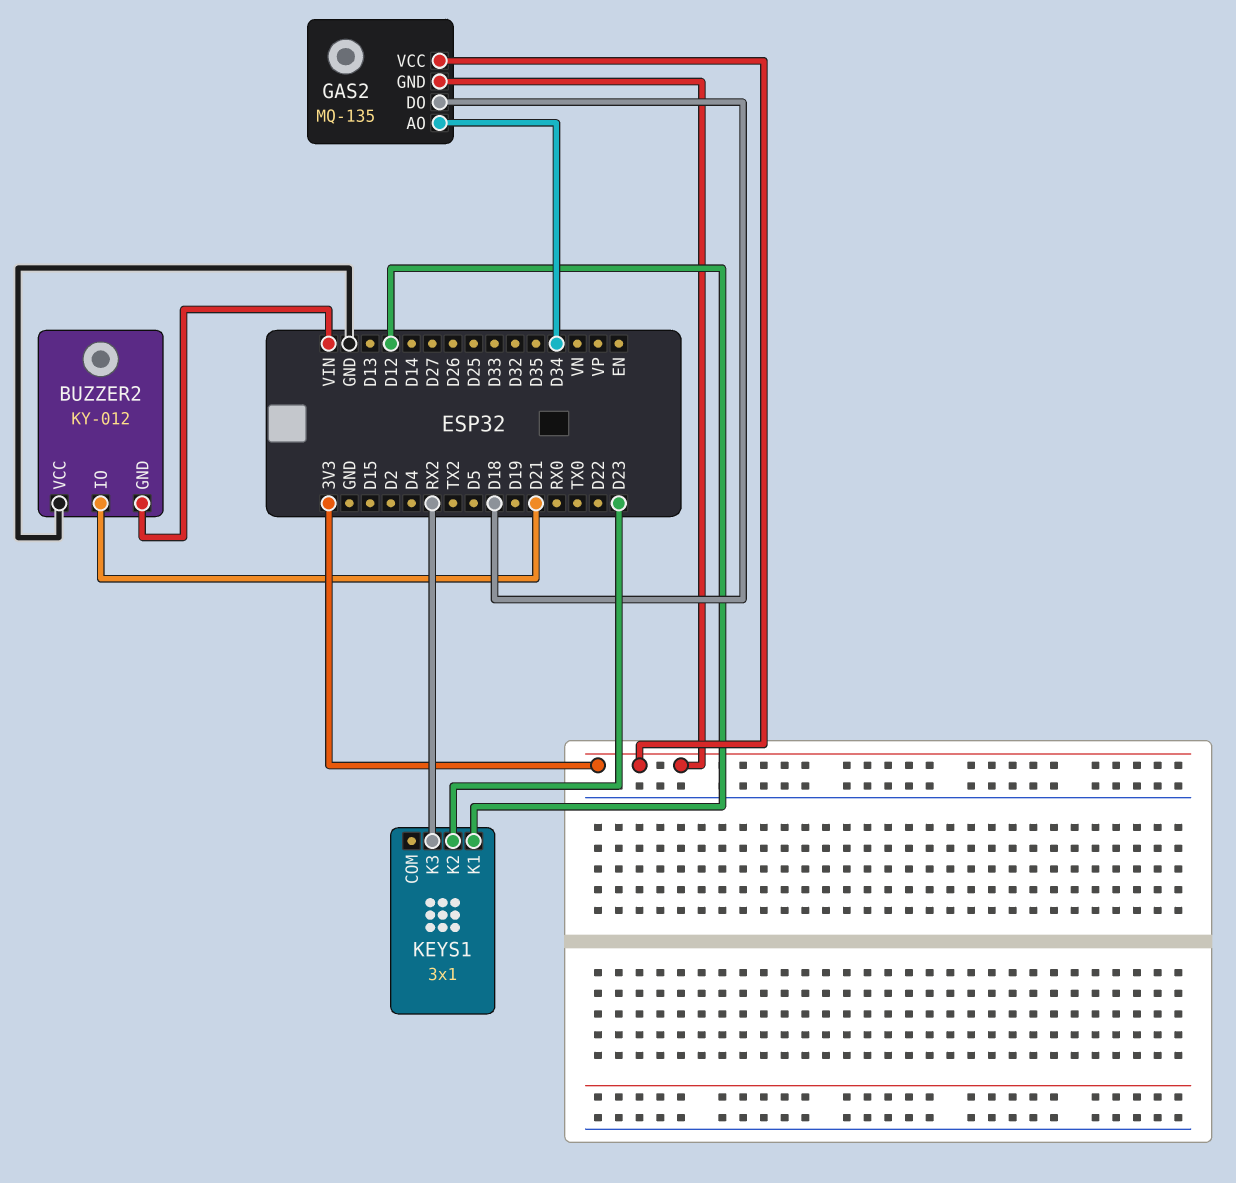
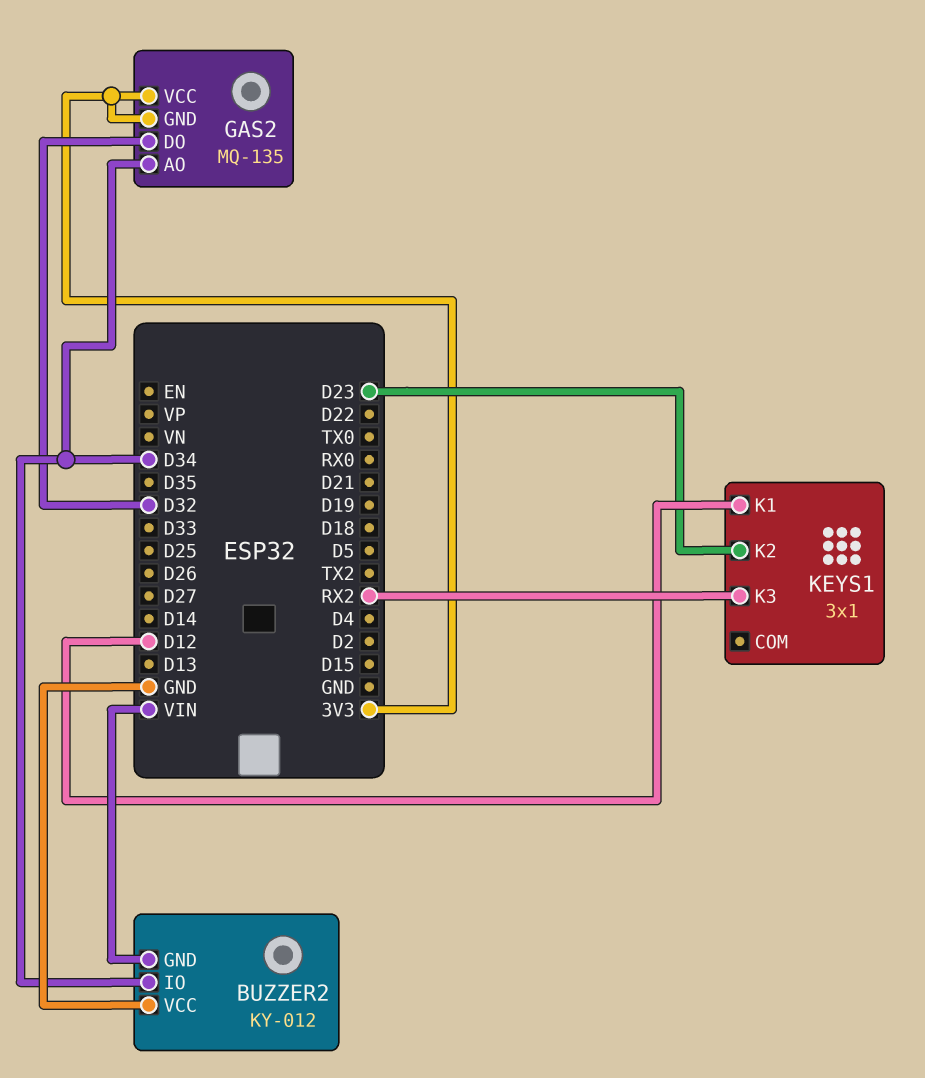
BUZZER2 pin IO: D21 -> D34
GAS2 pin DO: D18 -> D32

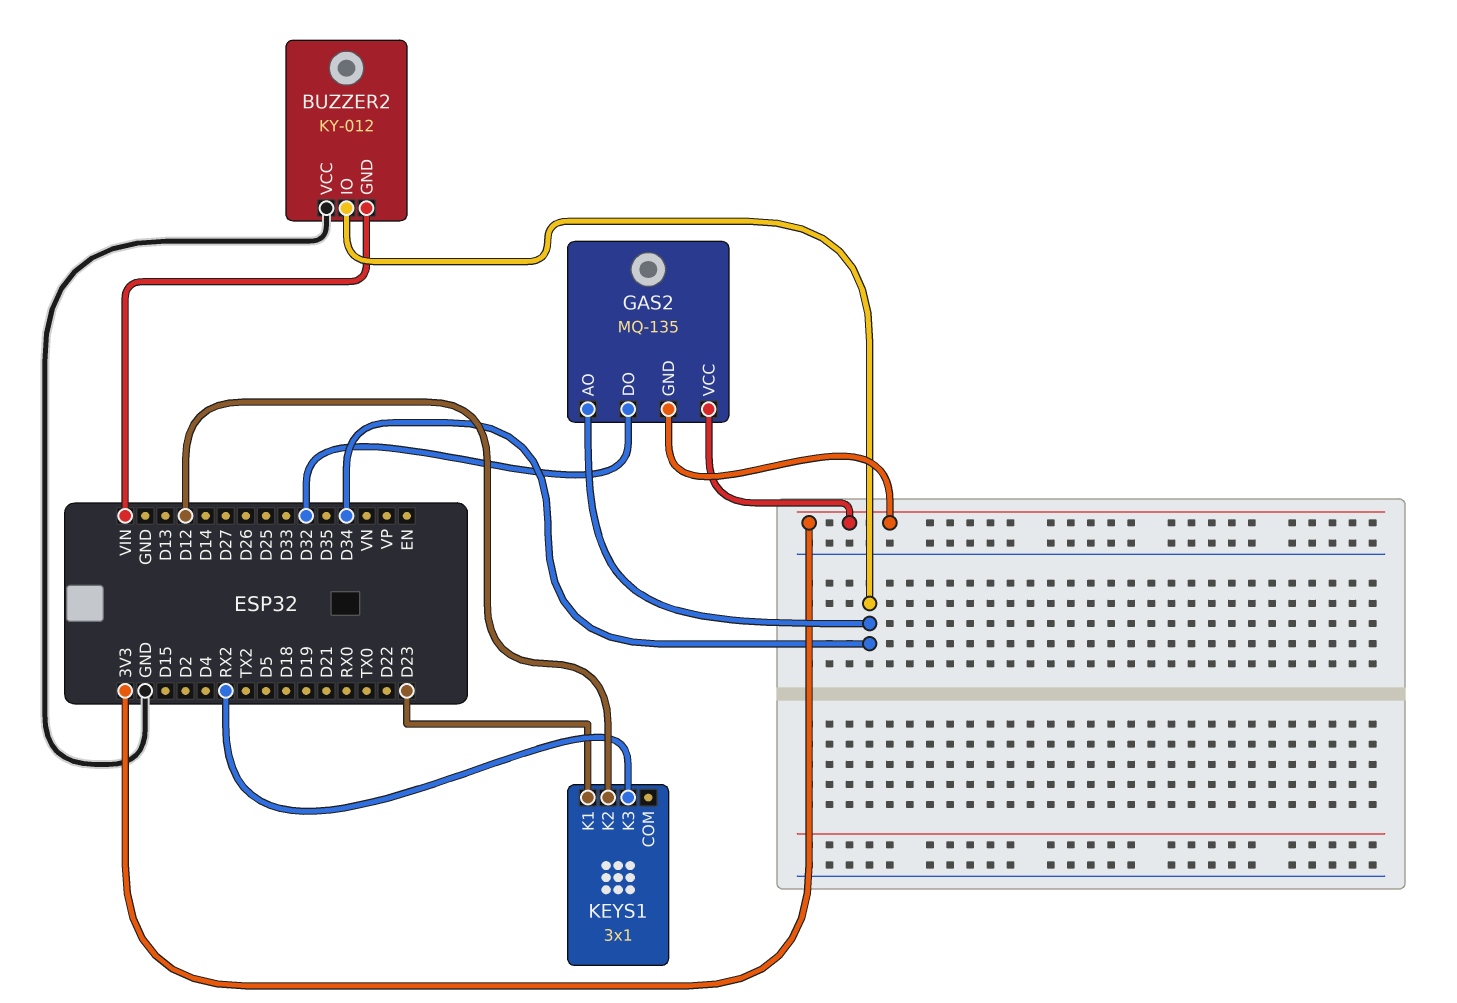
KEYS1 pin K1: D12 -> D23
KEYS1 pin K2: D23 -> D12

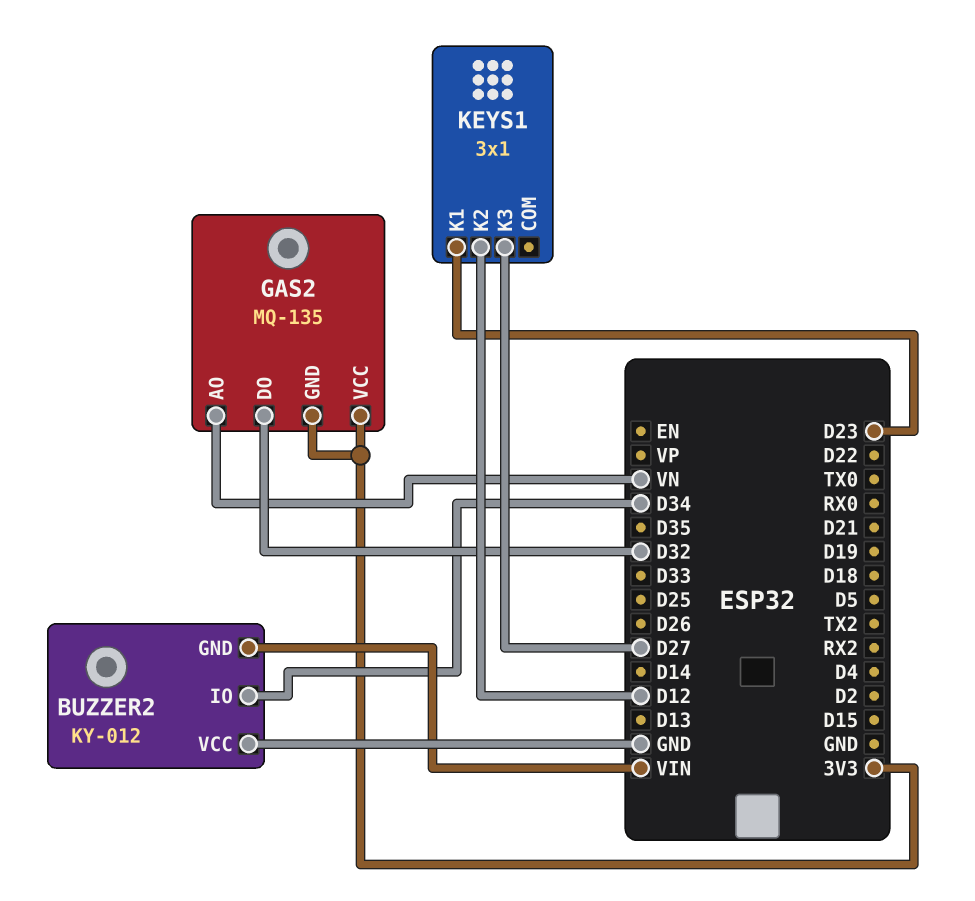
GAS2 pin AO: D34 -> VN
KEYS1 pin K3: RX2 -> D27

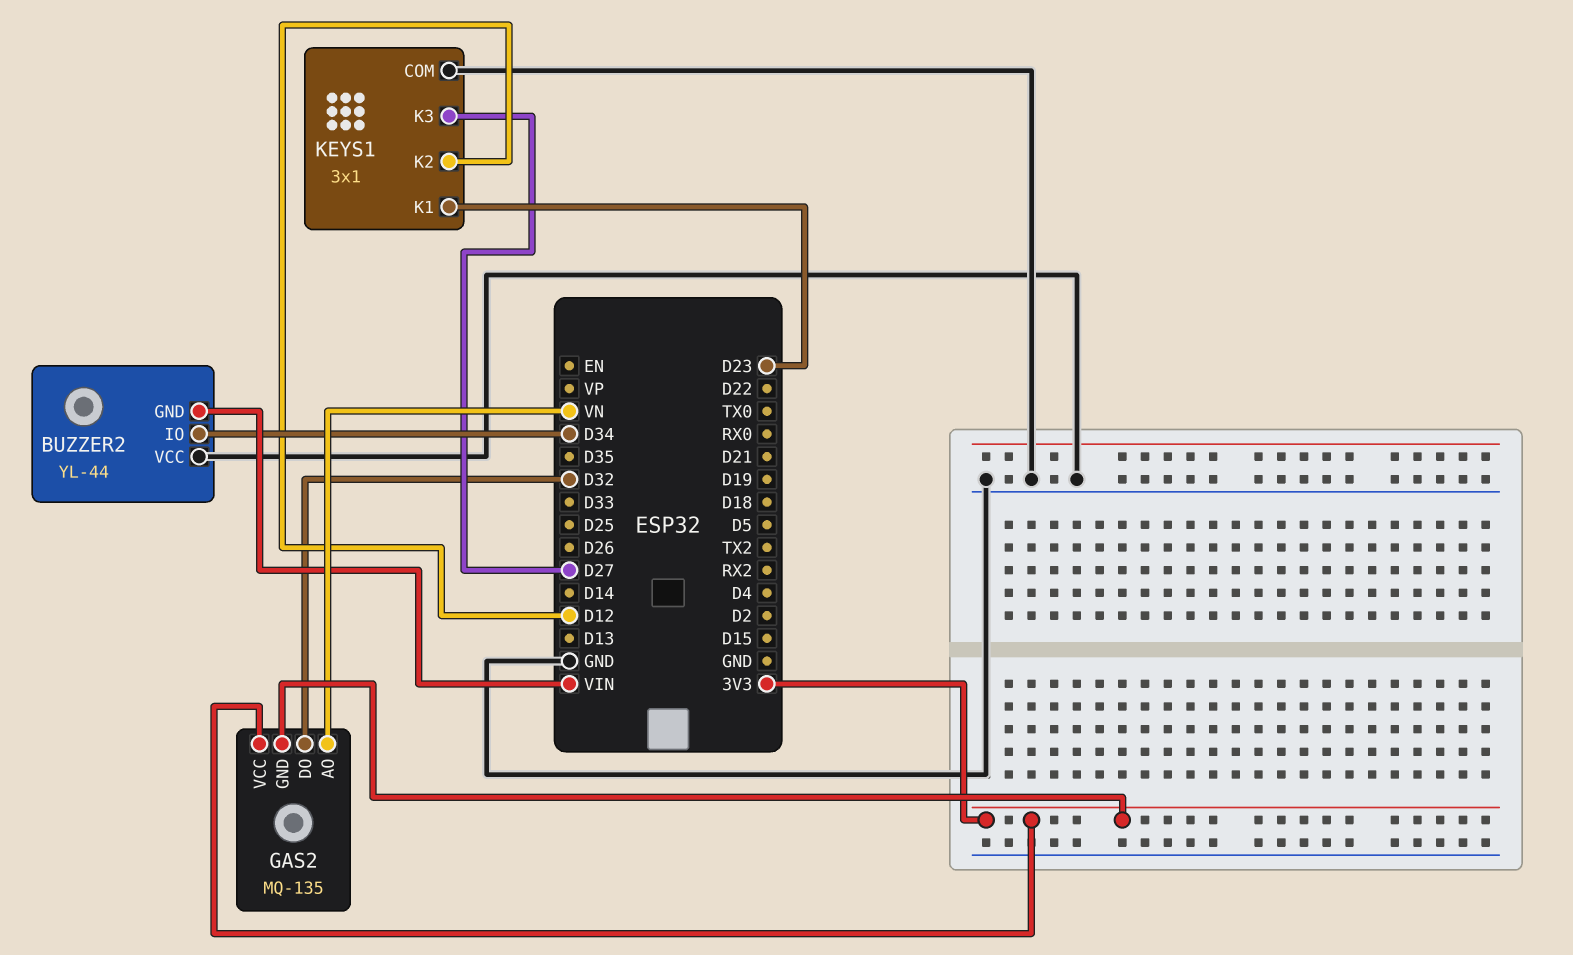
BUZZER2: KY-012 -> YL-44
KEYS1 pin COM: none -> GND

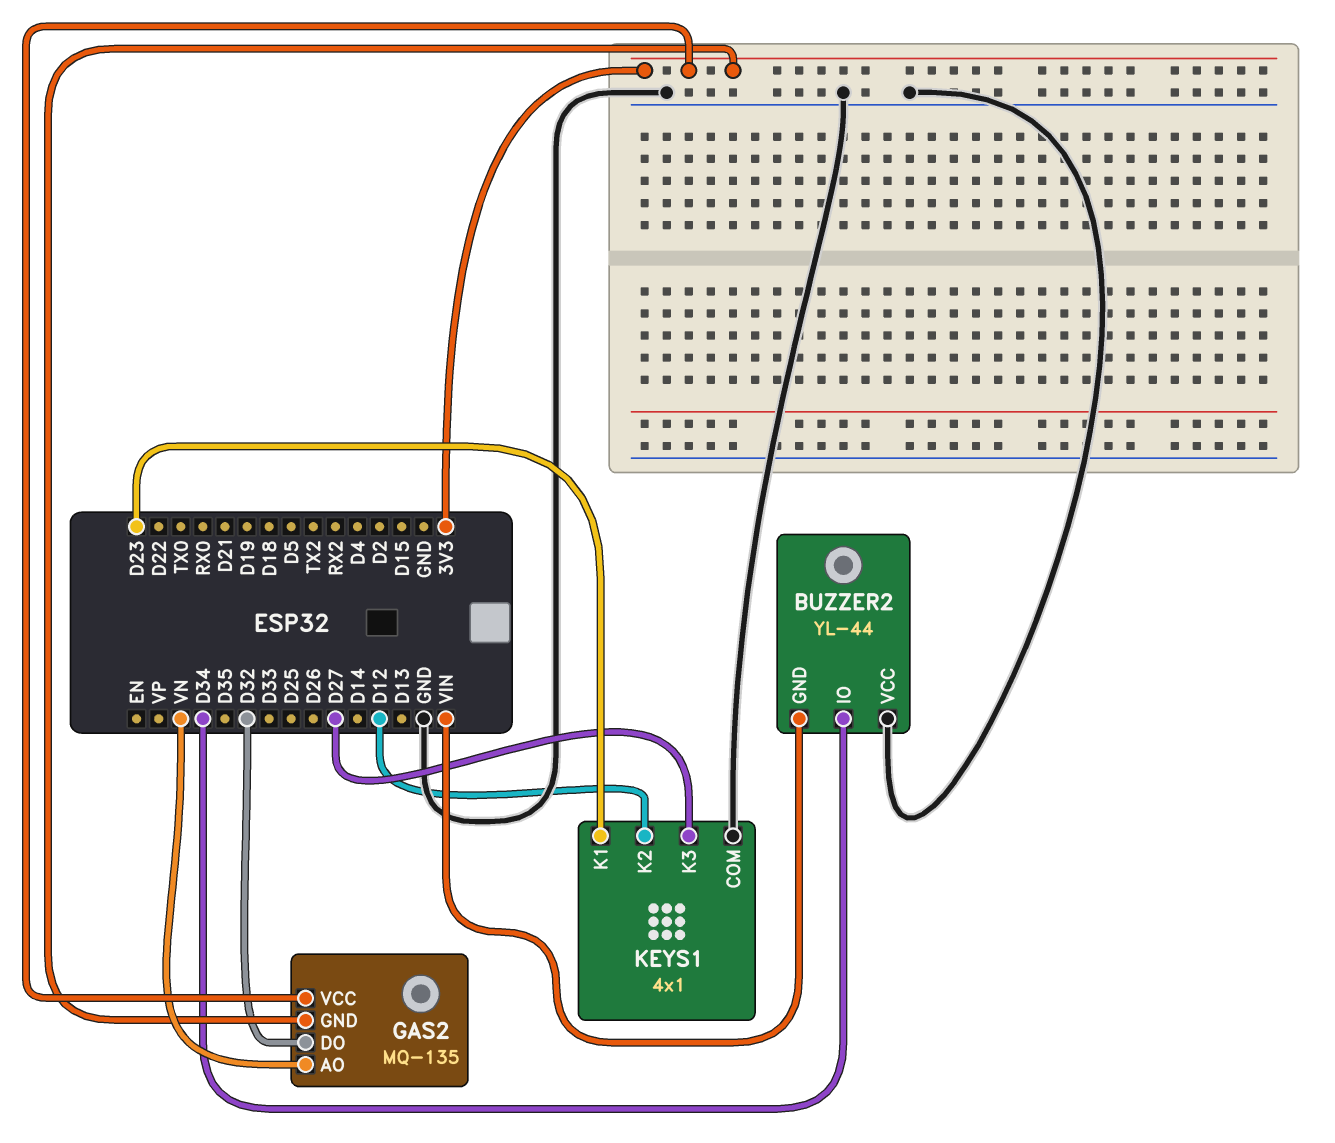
KEYS1: 3x1 -> 4x1

